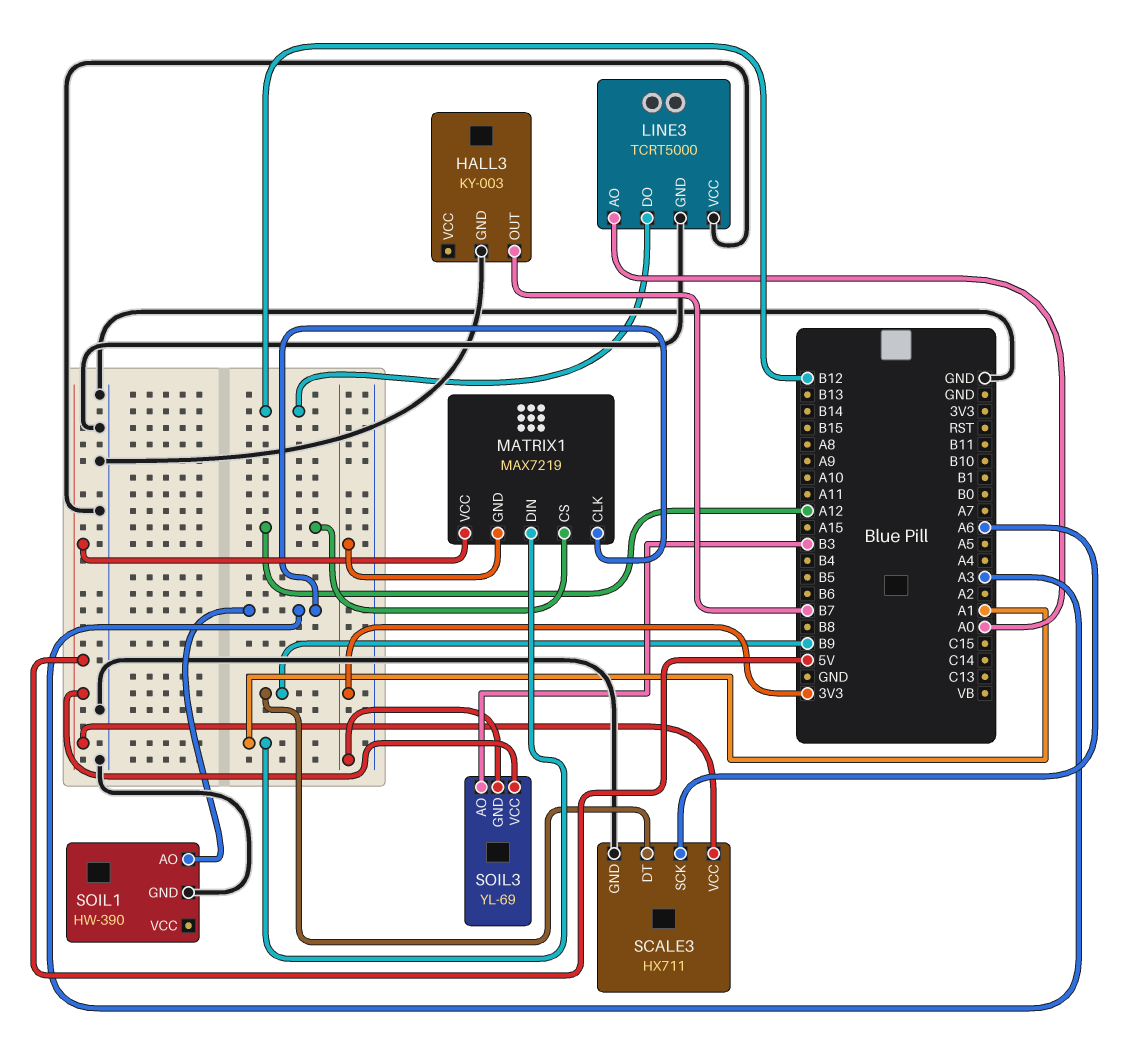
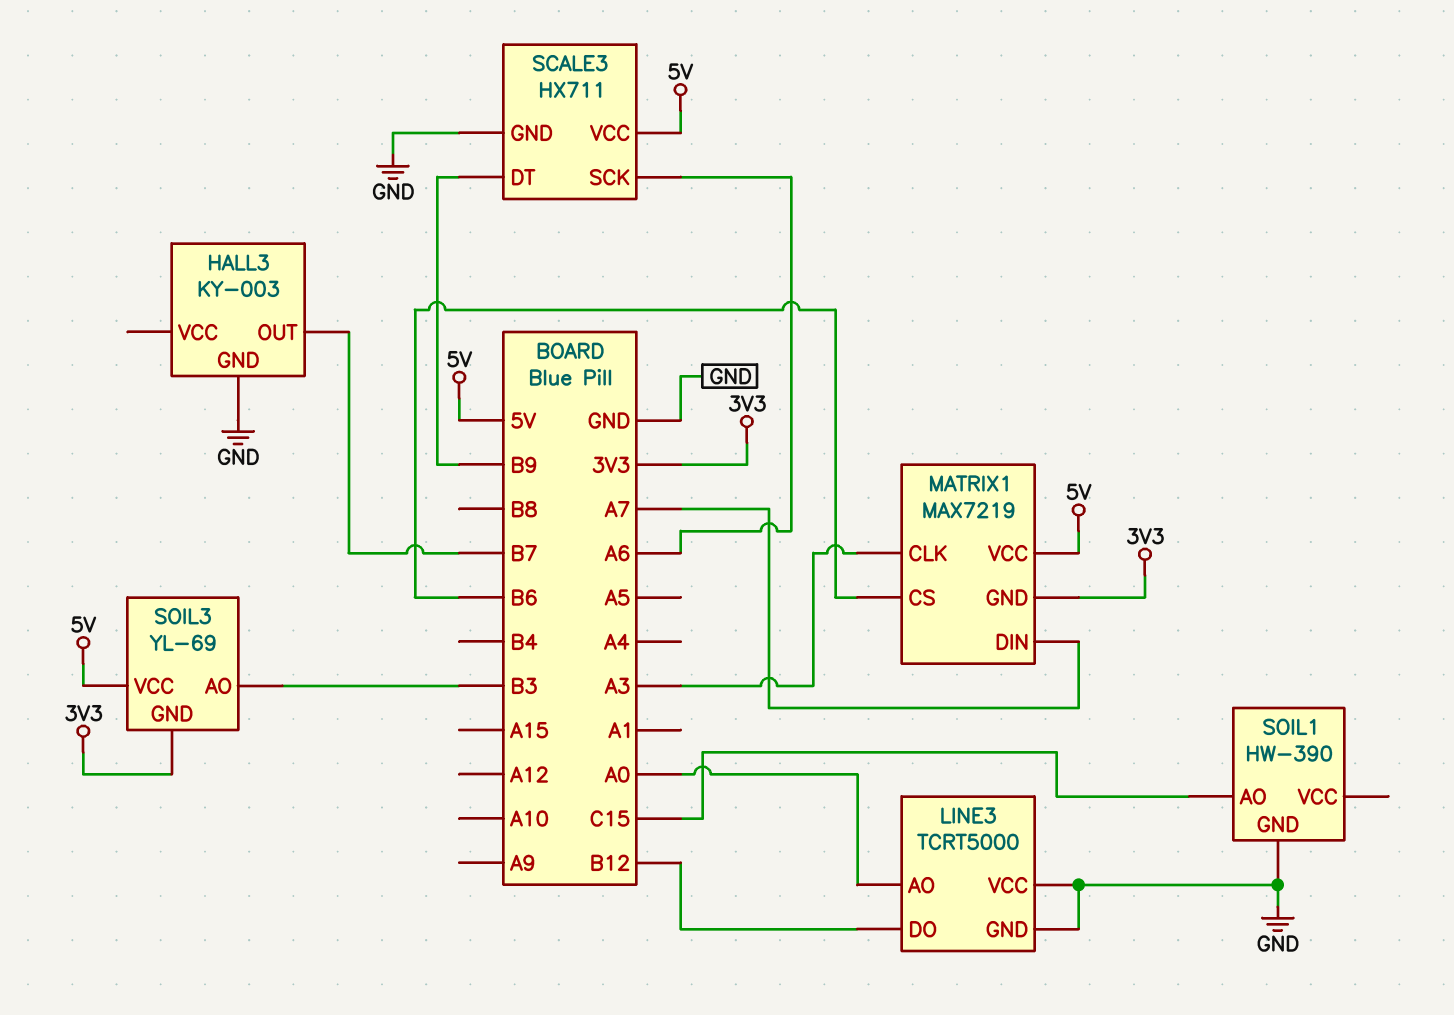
MATRIX1 pin CS: A12 -> B6
MATRIX1 pin DIN: A1 -> A7
SOIL1 pin AO: A3 -> C15

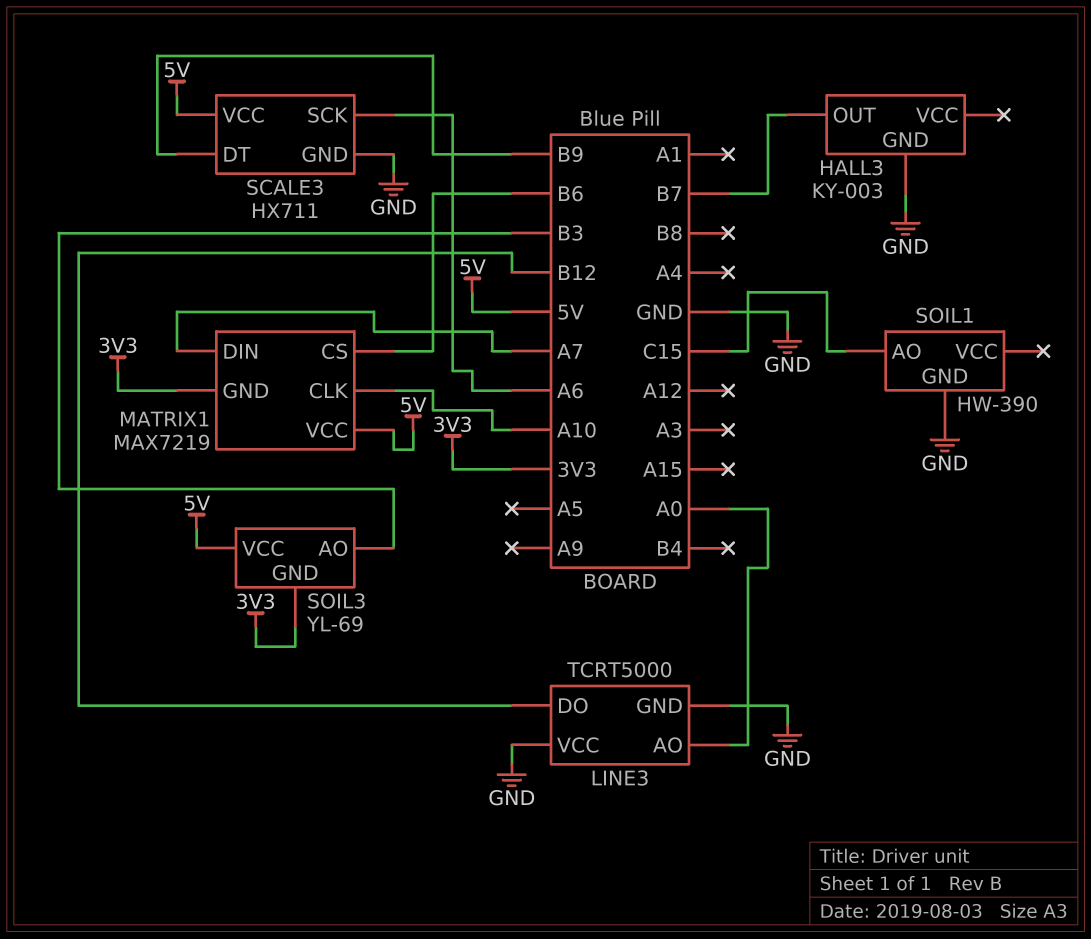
MATRIX1 pin CLK: A3 -> A10

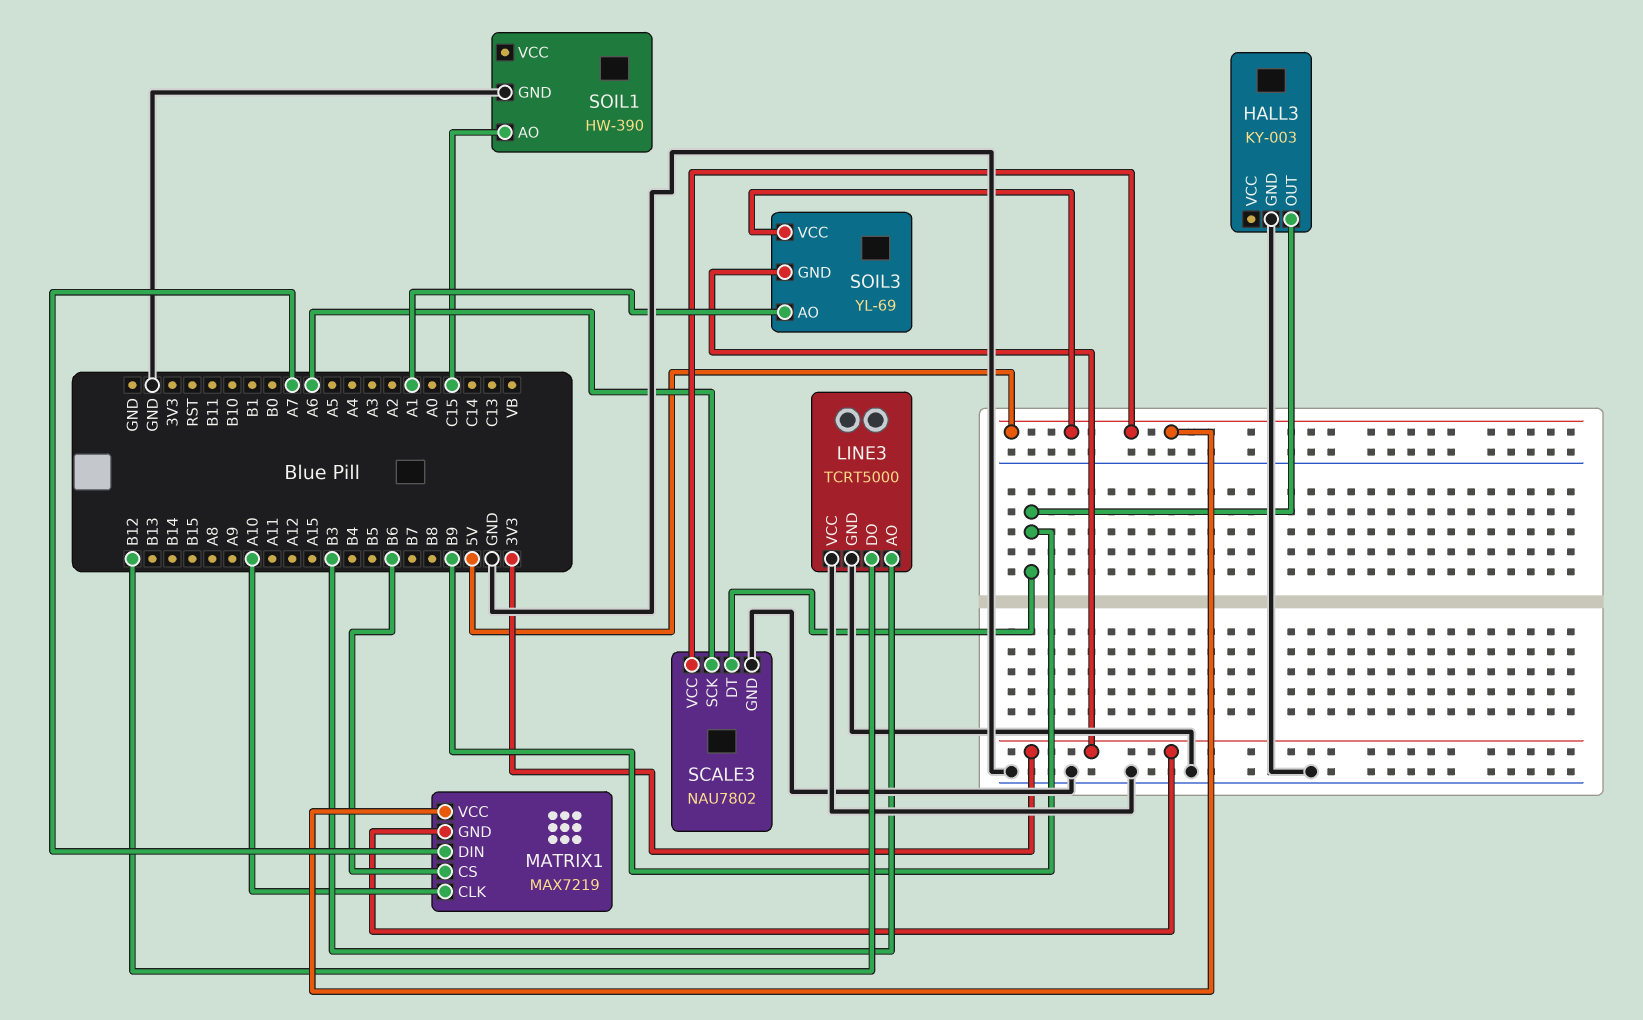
HALL3 pin OUT: B7 -> B9
LINE3 pin AO: A0 -> B3
SCALE3: HX711 -> NAU7802
SOIL3 pin AO: B3 -> A1

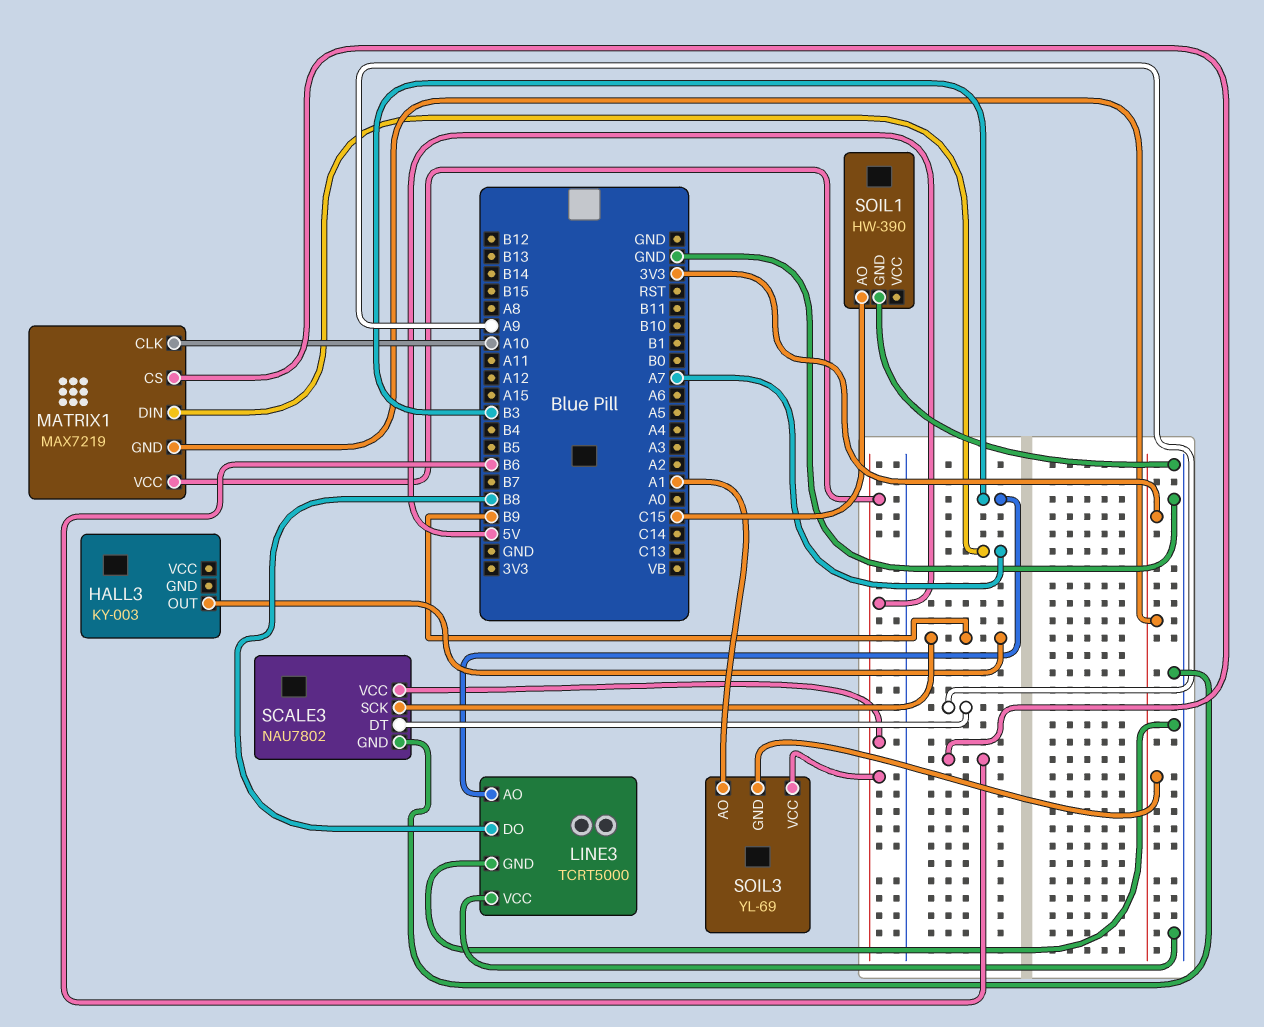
HALL3 pin GND: GND -> none
LINE3 pin DO: B12 -> B8
SCALE3 pin DT: B9 -> A9
SCALE3 pin SCK: A6 -> B9

